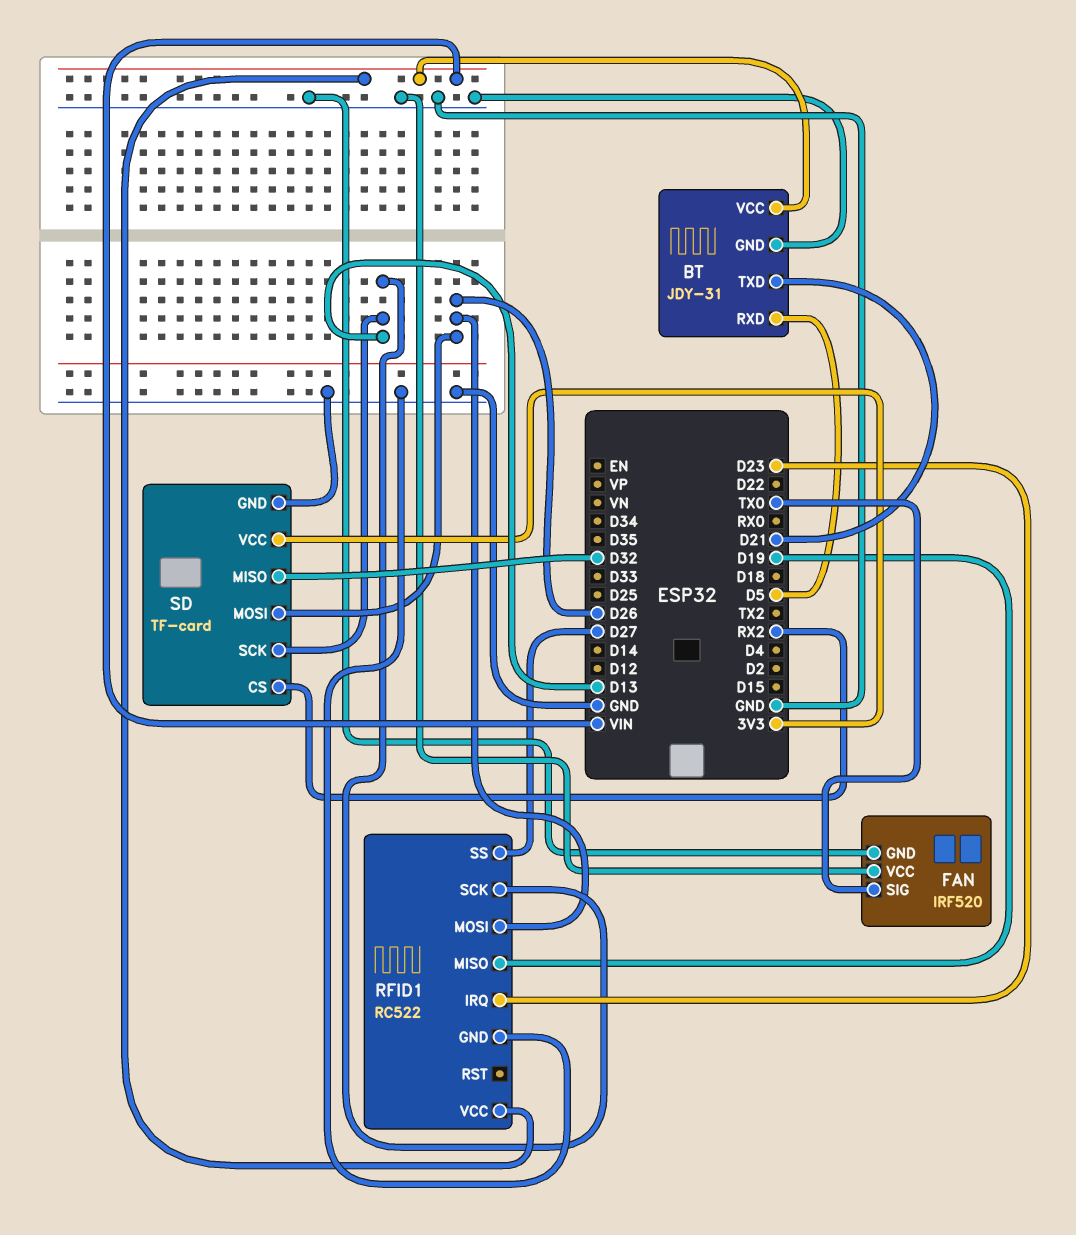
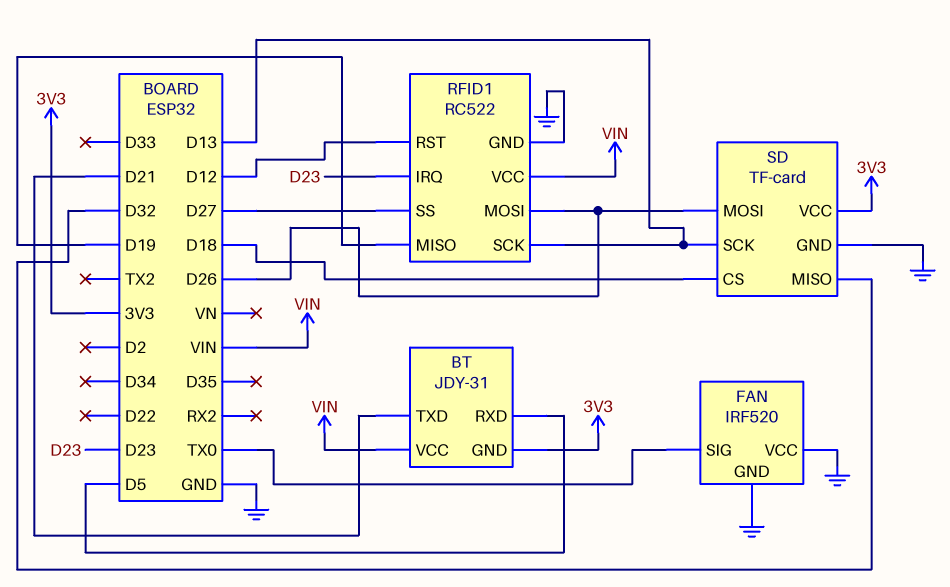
BT pin GND: GND -> 3V3
RFID1 pin RST: none -> D12
SD pin CS: RX2 -> D18

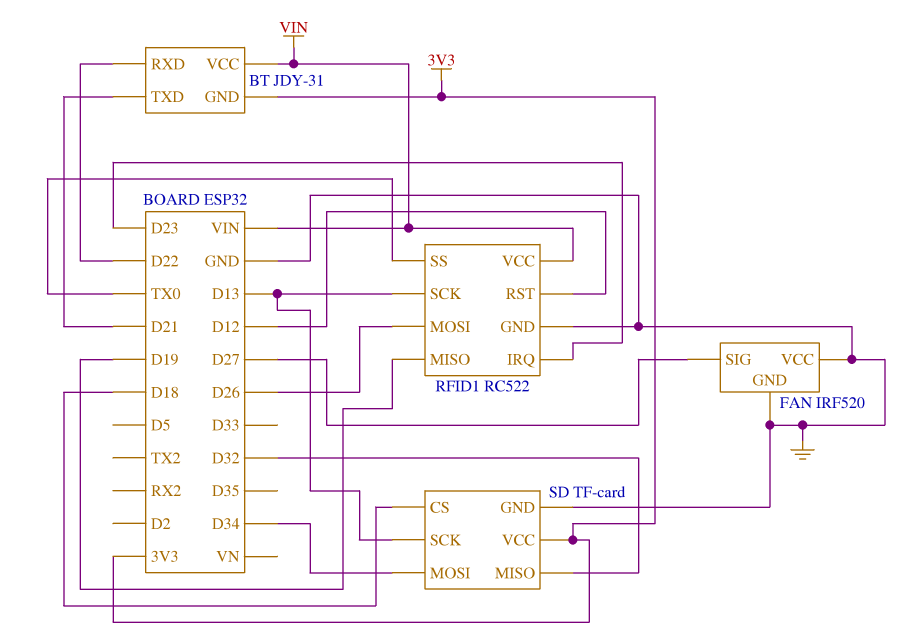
BT pin RXD: D5 -> D22
FAN pin SIG: TX0 -> D27
RFID1 pin SS: D27 -> TX0
SD pin MOSI: D26 -> D34

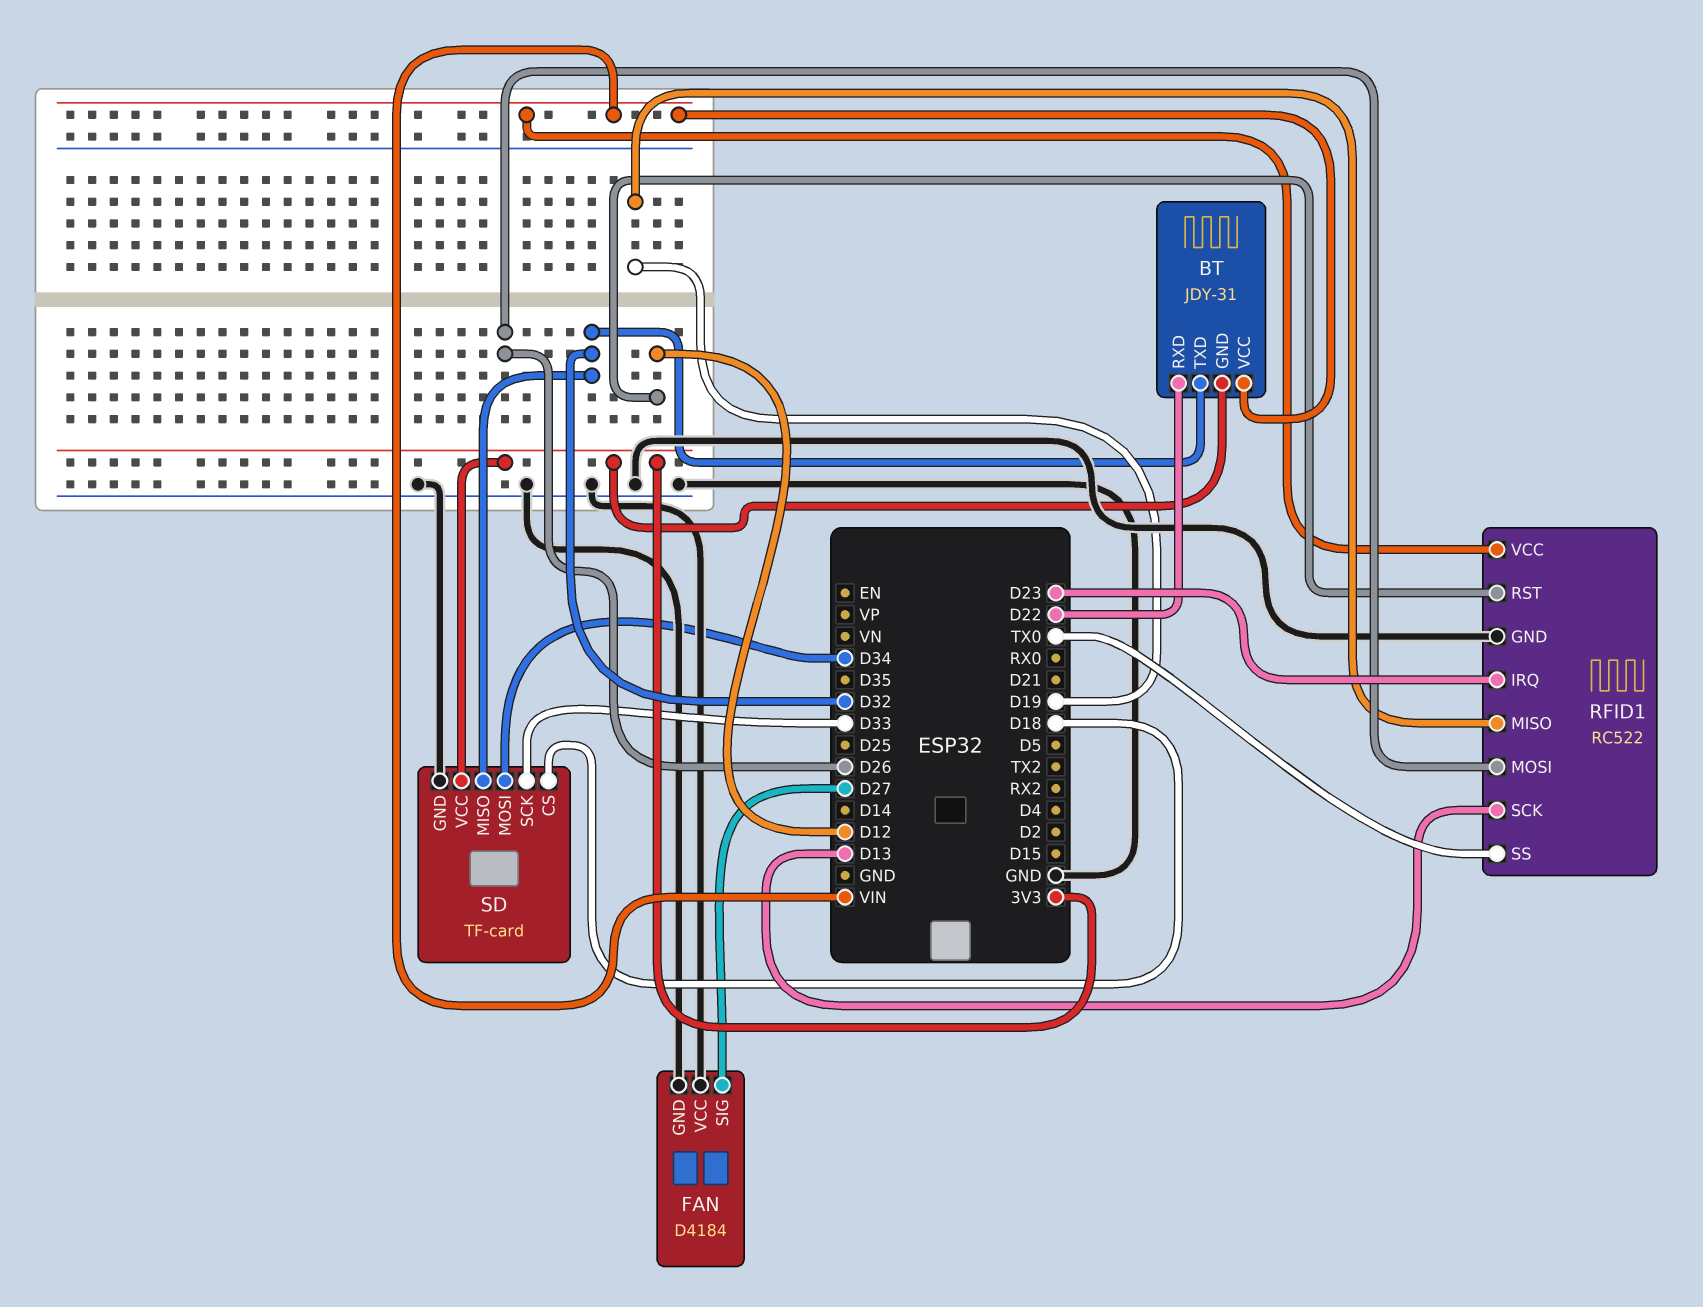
BT pin TXD: D21 -> D32
FAN: IRF520 -> D4184
SD pin SCK: D13 -> D33

